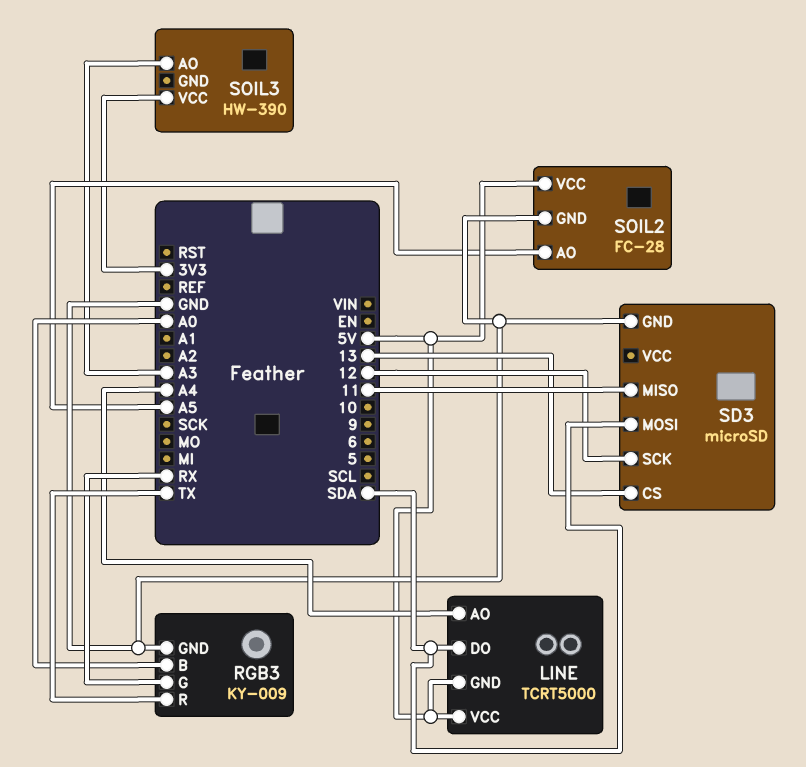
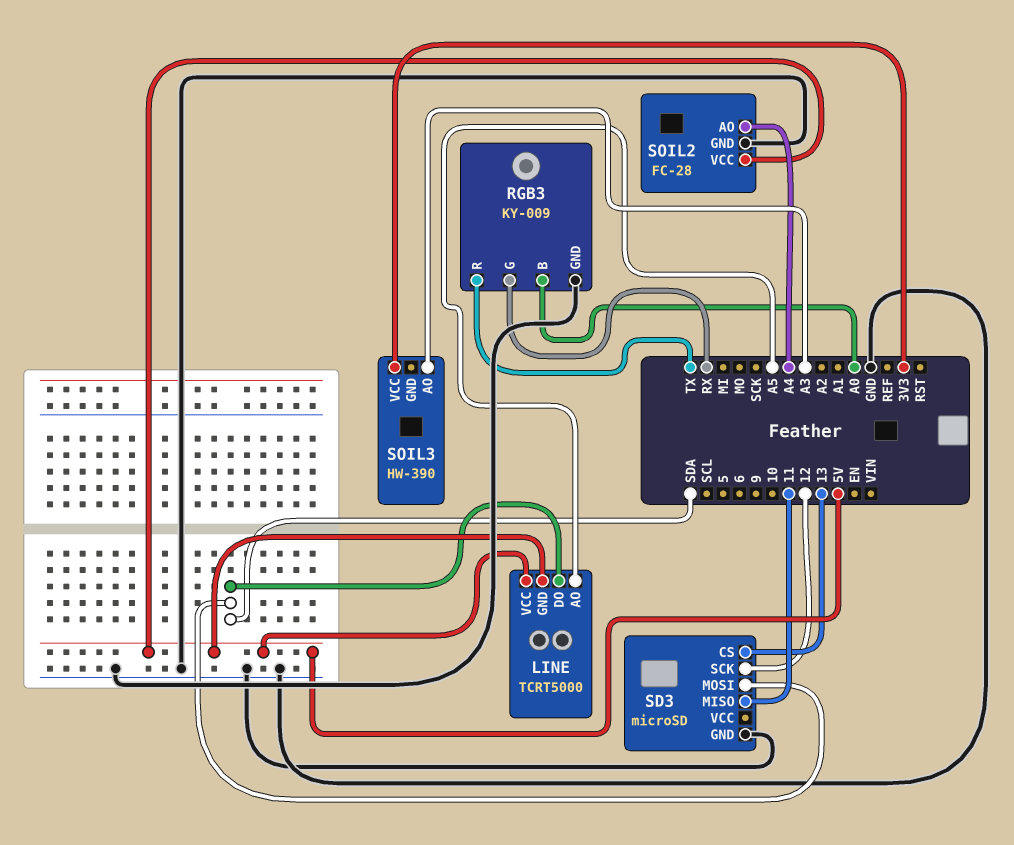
LINE pin AO: A4 -> A5
SOIL2 pin AO: A5 -> A4

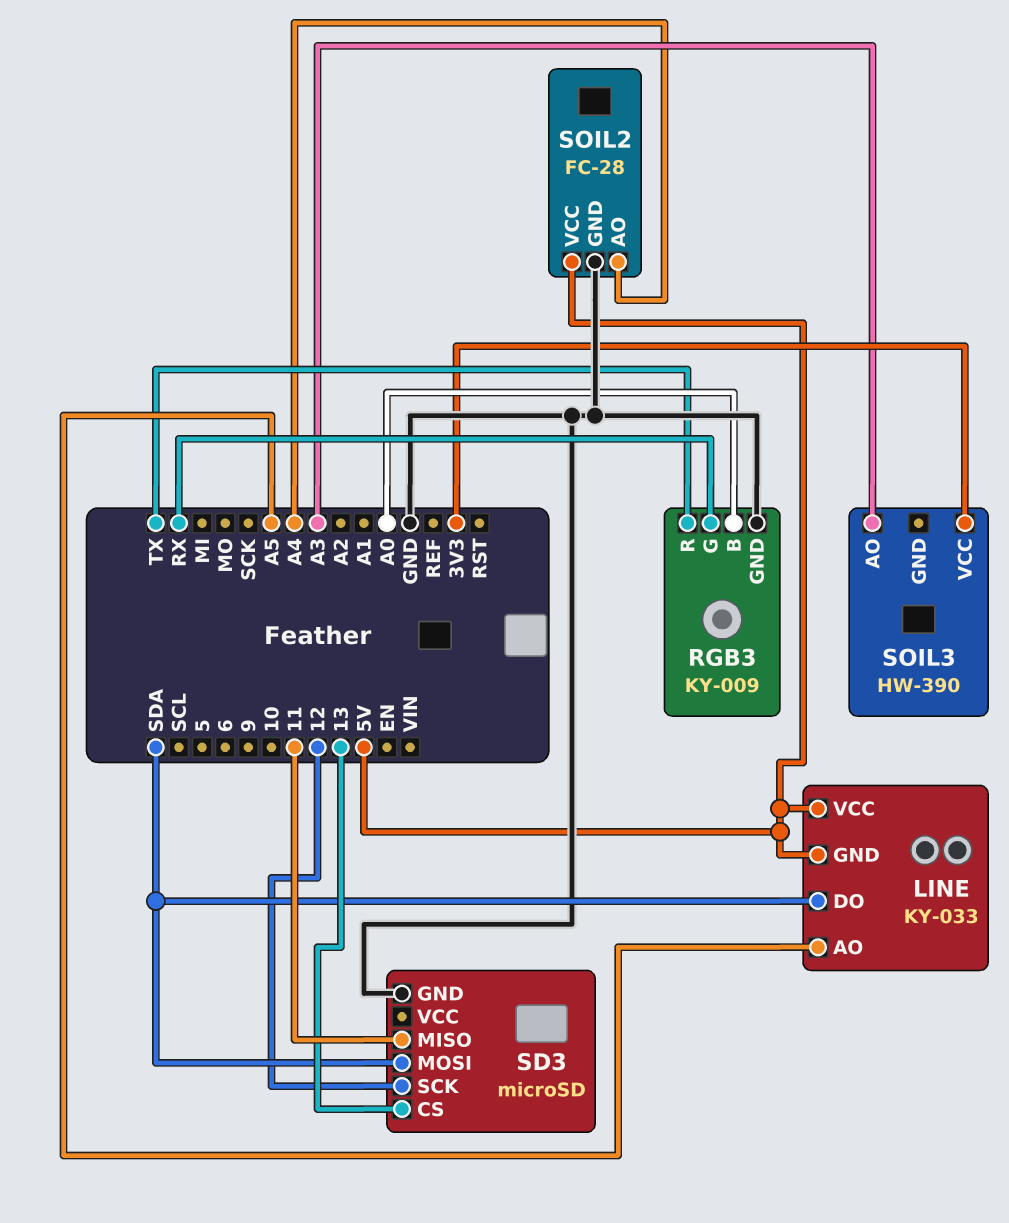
LINE: TCRT5000 -> KY-033

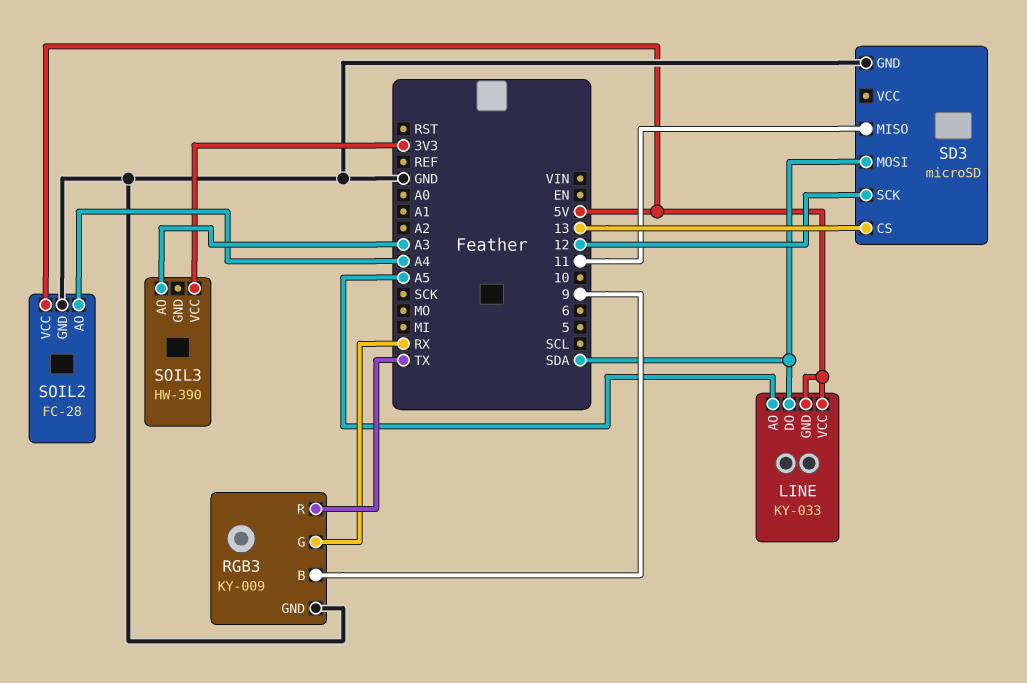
RGB3 pin B: A0 -> 9

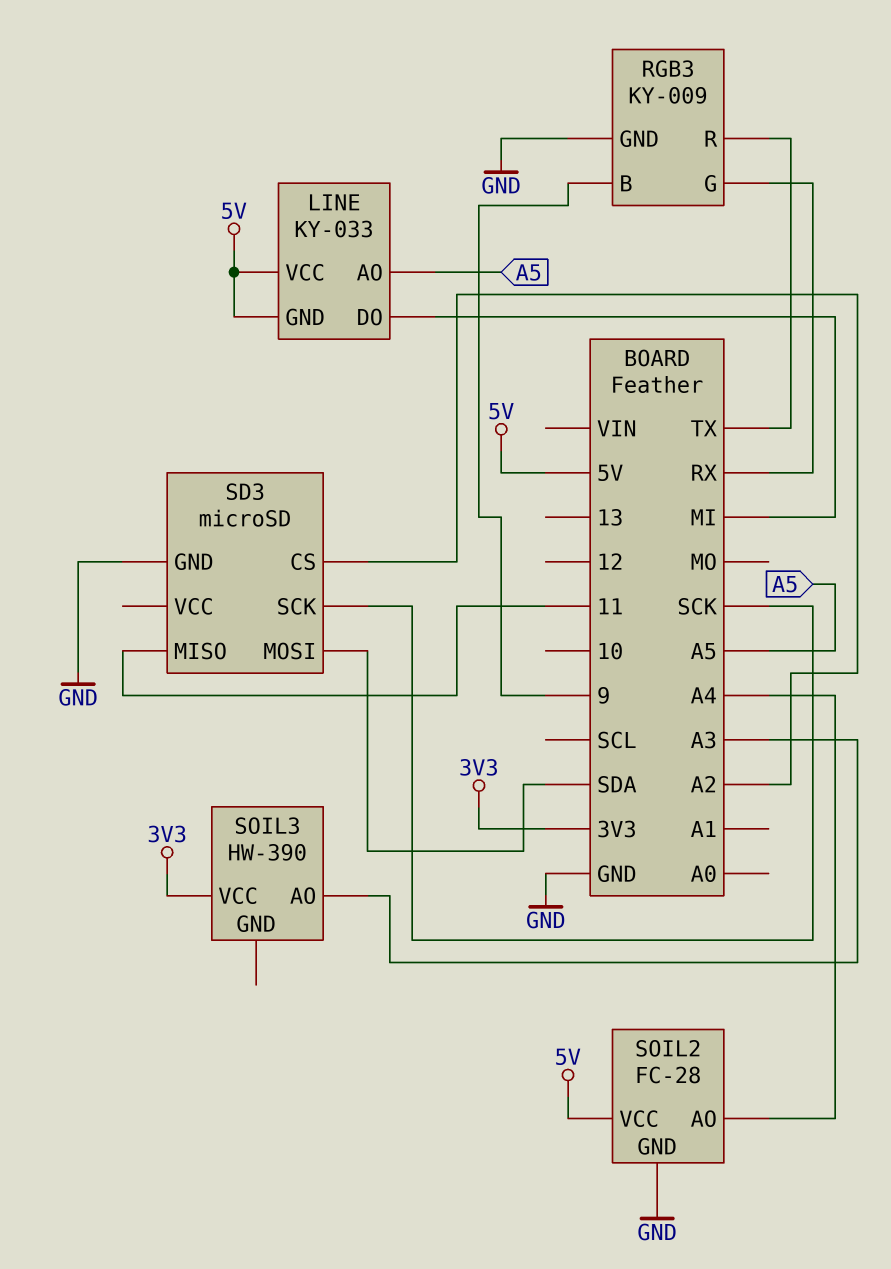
LINE pin DO: SDA -> MI
SD3 pin CS: 13 -> A2
SD3 pin SCK: 12 -> SCK

